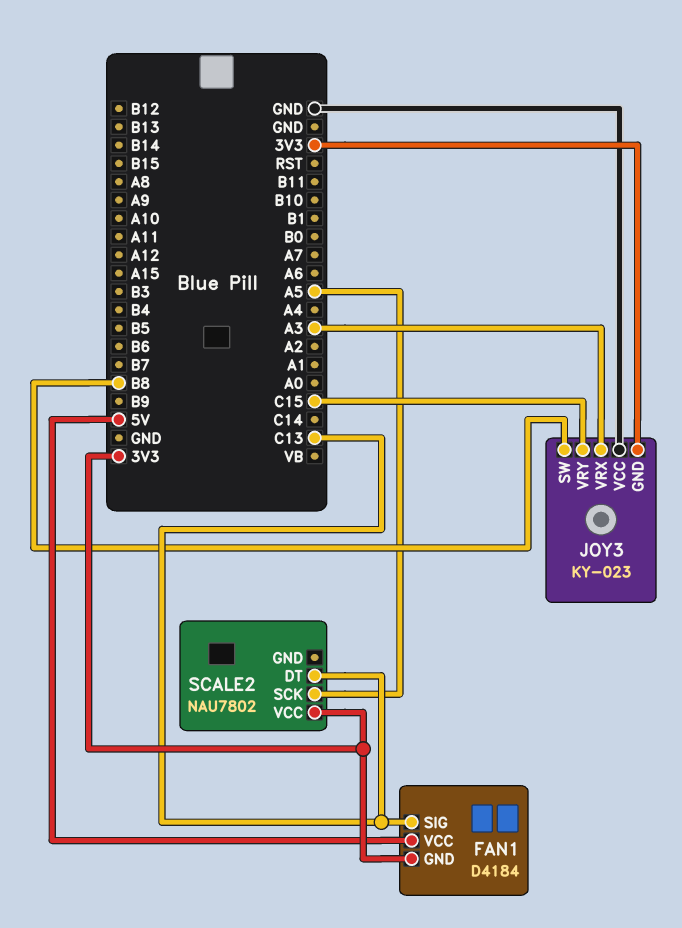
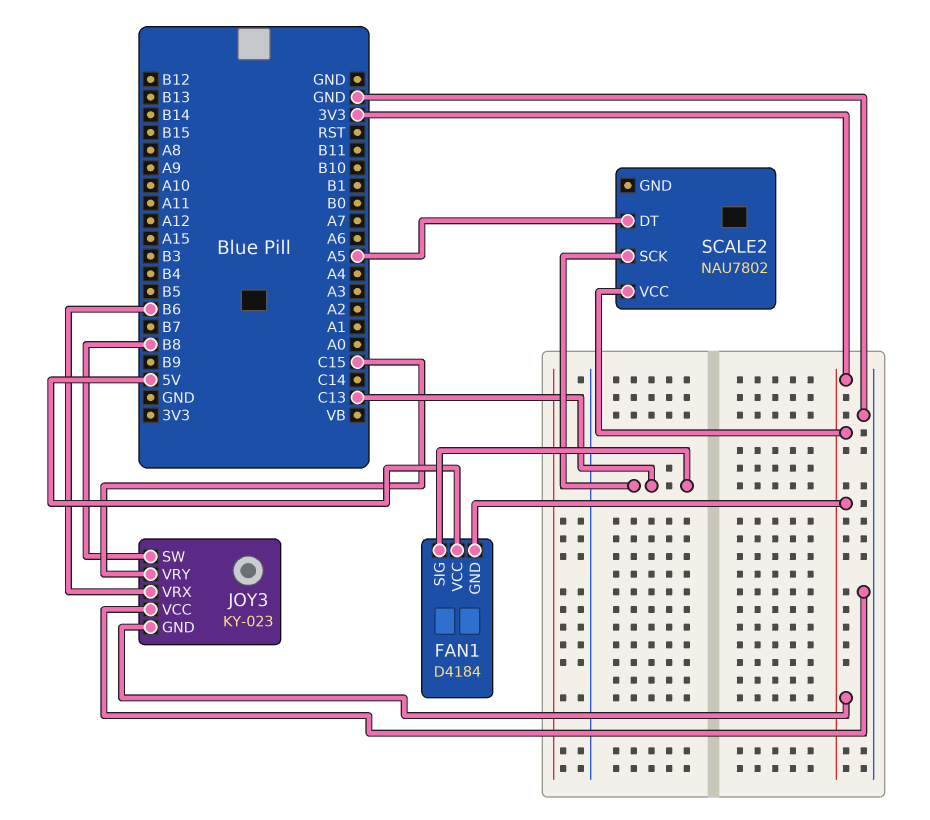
JOY3 pin VRX: A3 -> B6
SCALE2 pin DT: C13 -> A5
SCALE2 pin SCK: A5 -> C13

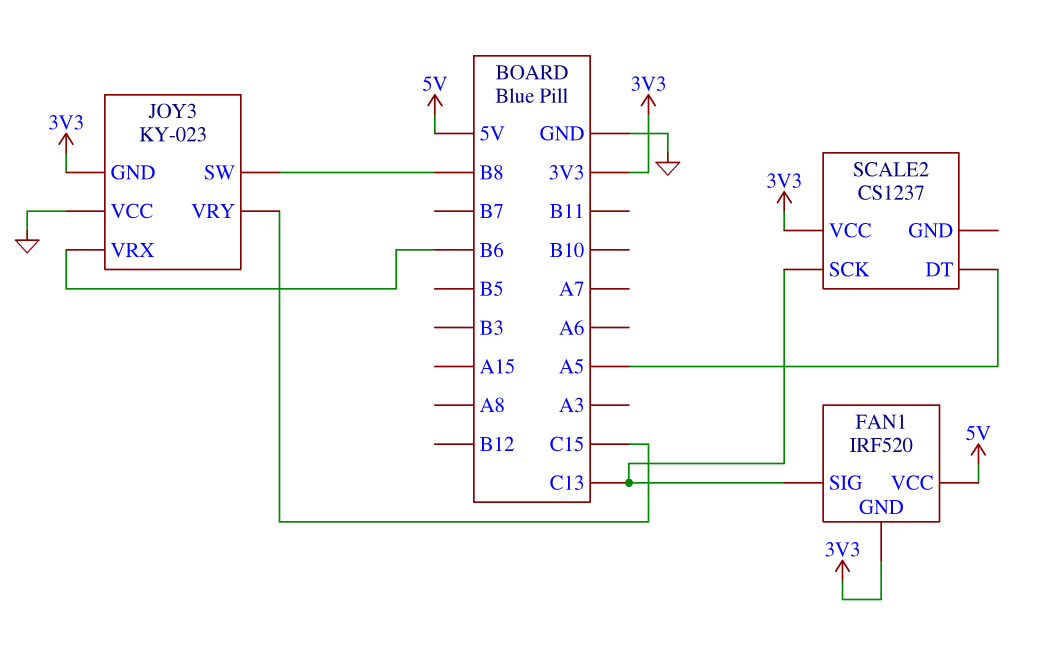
FAN1: D4184 -> IRF520
SCALE2: NAU7802 -> CS1237

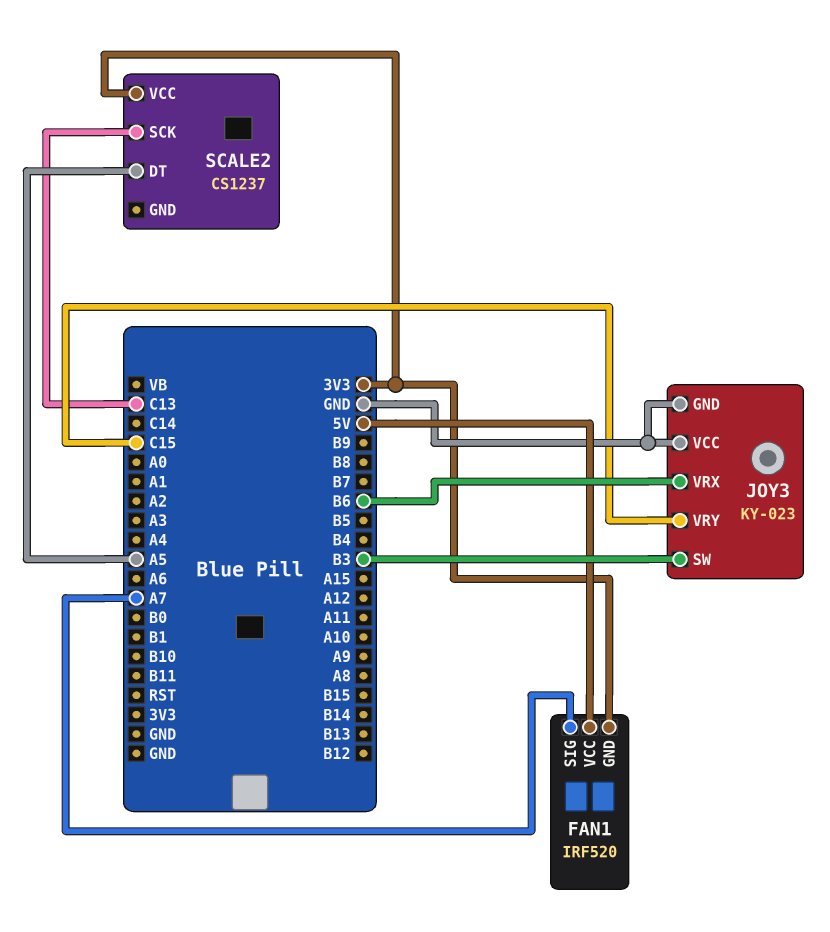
FAN1 pin SIG: C13 -> A7
JOY3 pin GND: 3V3 -> GND
JOY3 pin SW: B8 -> B3

